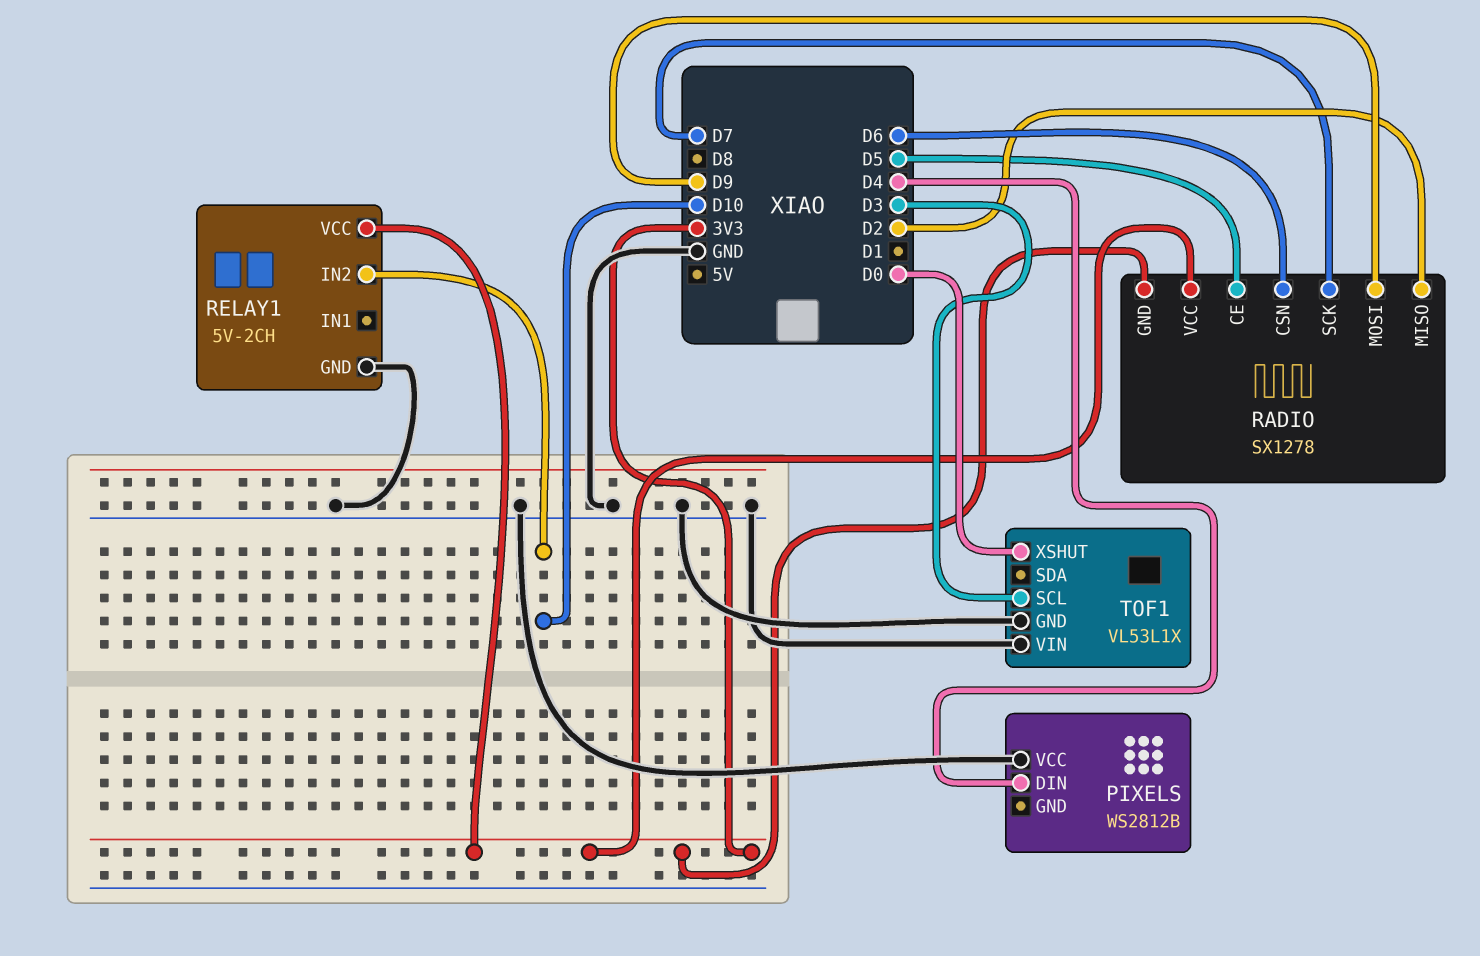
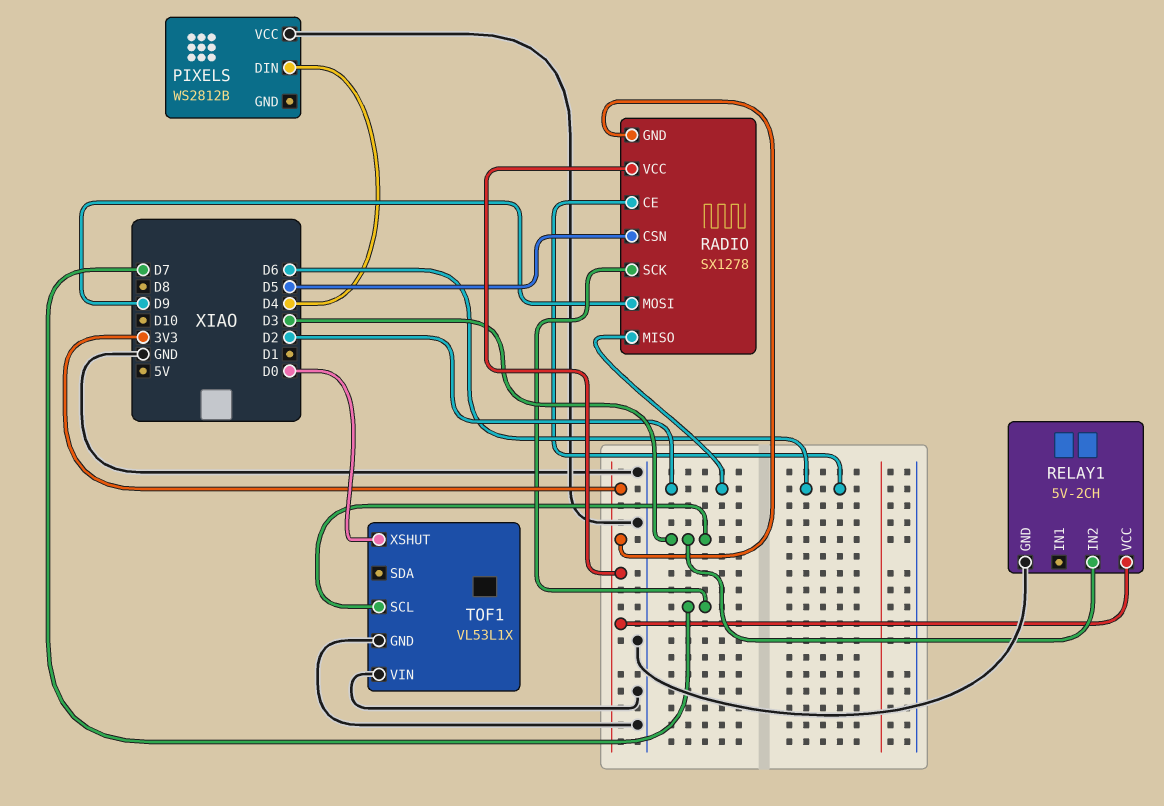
RADIO pin CE: D5 -> D6
RADIO pin CSN: D6 -> D5
RELAY1 pin IN2: D10 -> D3

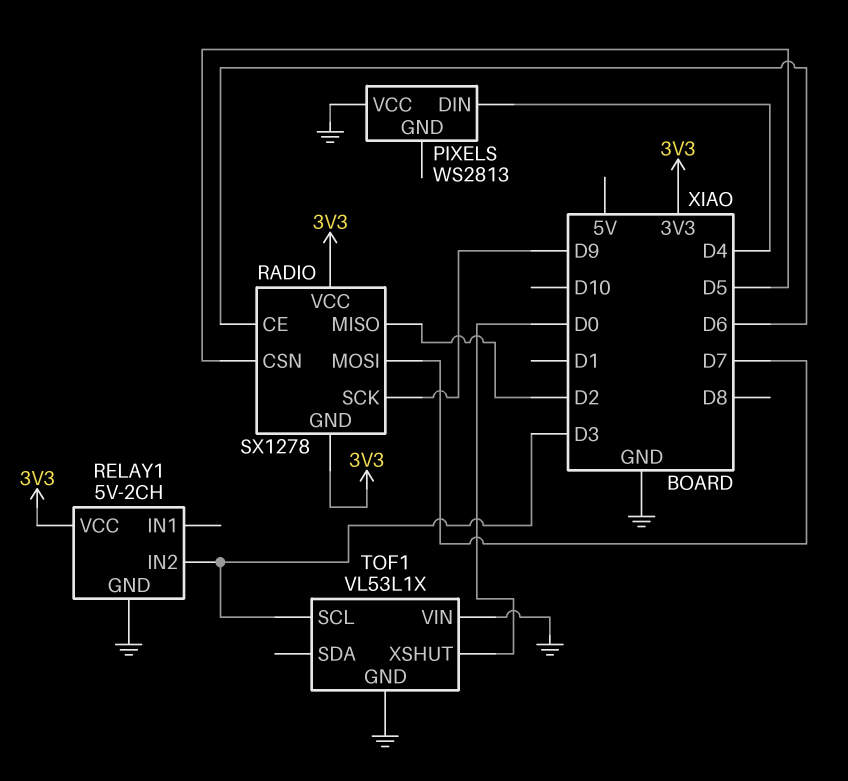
PIXELS: WS2812B -> WS2813
RADIO pin MOSI: D9 -> D7
RADIO pin SCK: D7 -> D9

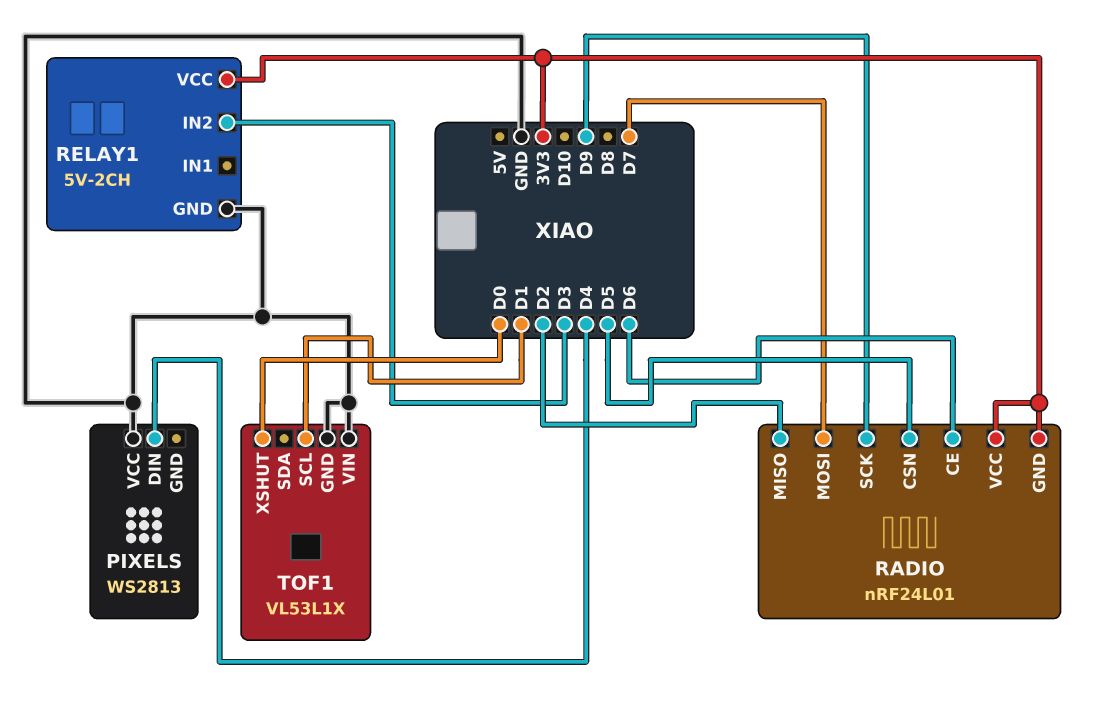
RADIO: SX1278 -> nRF24L01
TOF1 pin SCL: D3 -> D1

